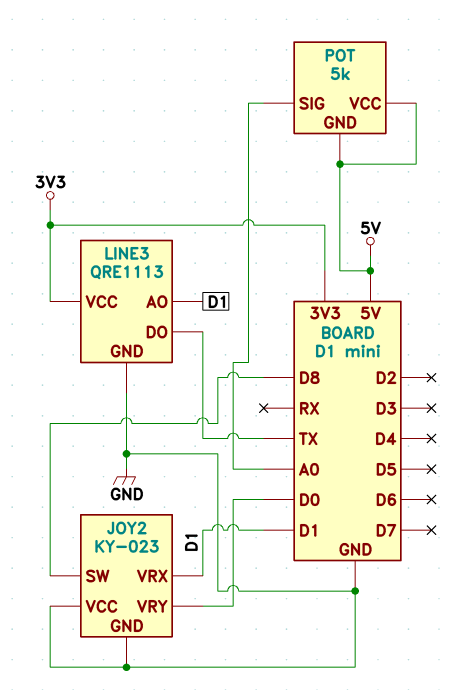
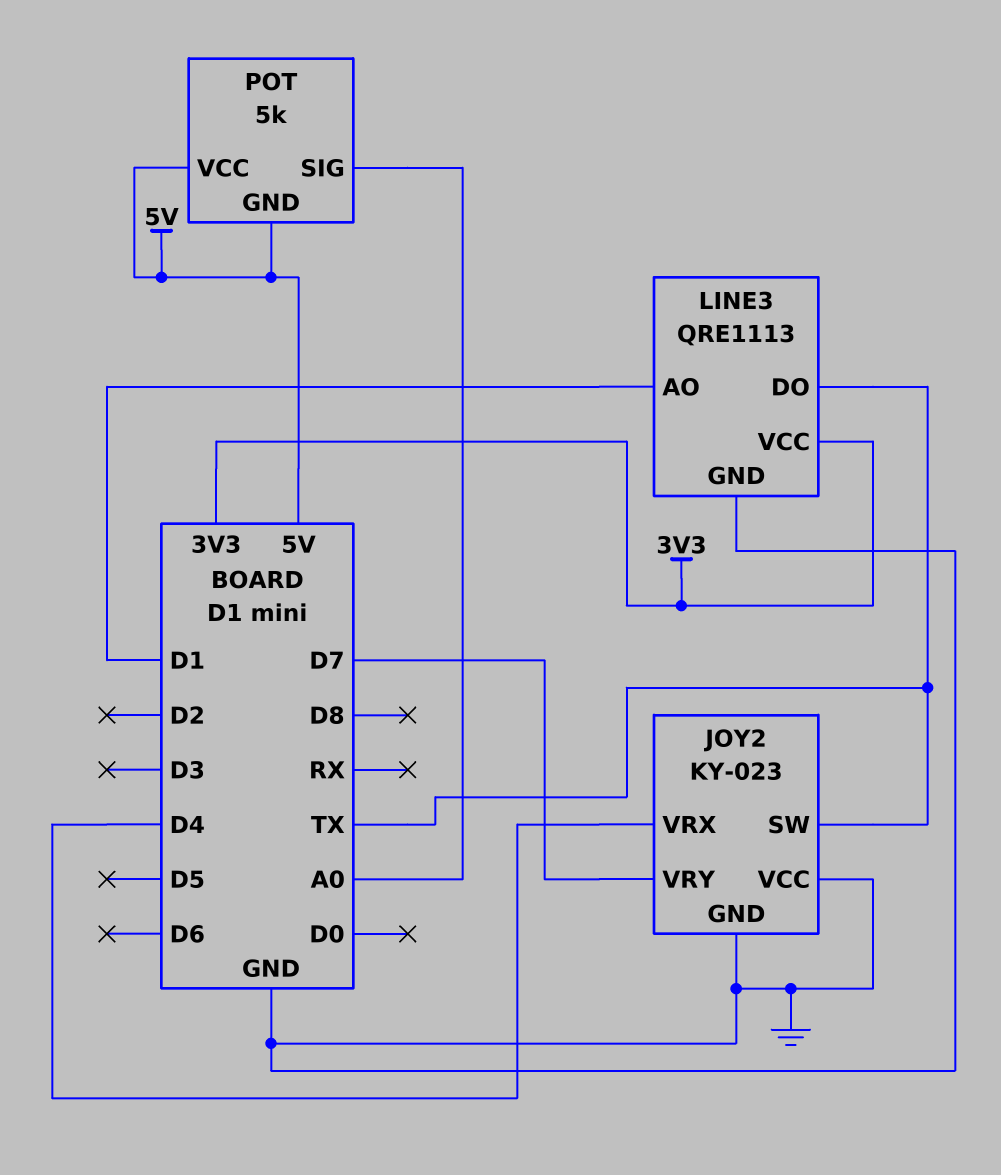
JOY2 pin SW: D8 -> TX
JOY2 pin VRX: D1 -> D4
JOY2 pin VRY: D0 -> D7

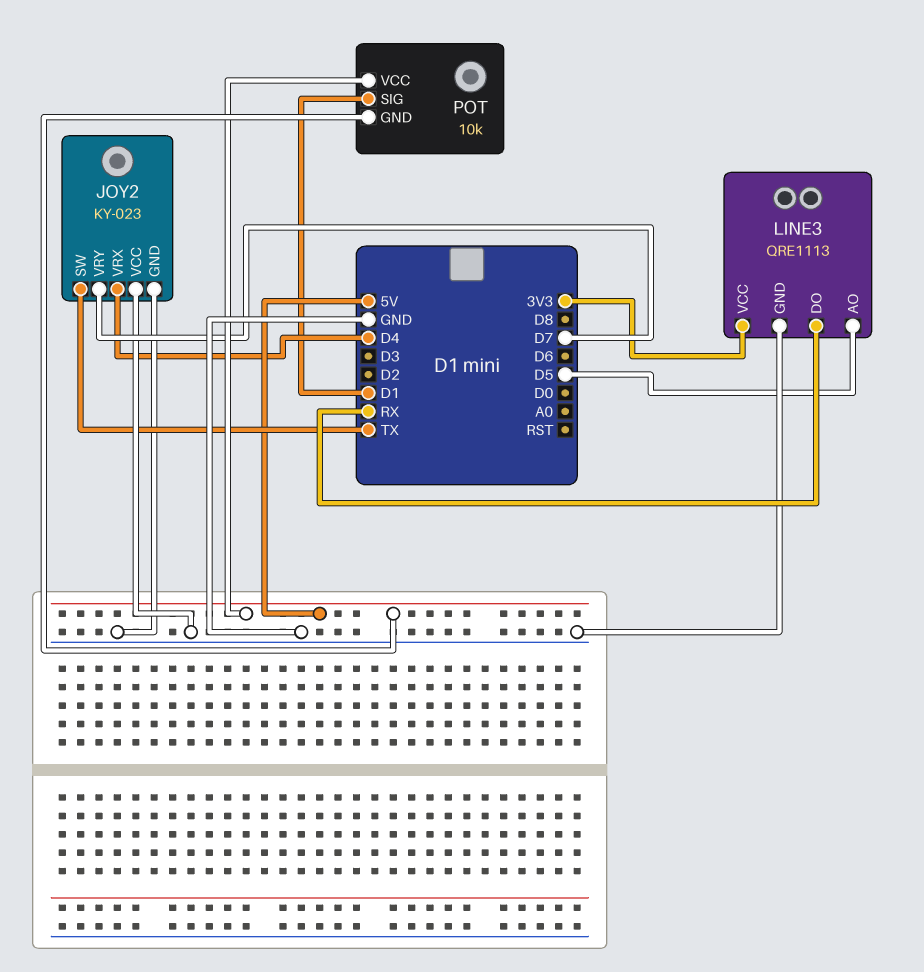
LINE3 pin AO: D1 -> D5
LINE3 pin DO: TX -> RX
POT: 5k -> 10k
POT pin SIG: A0 -> D1

